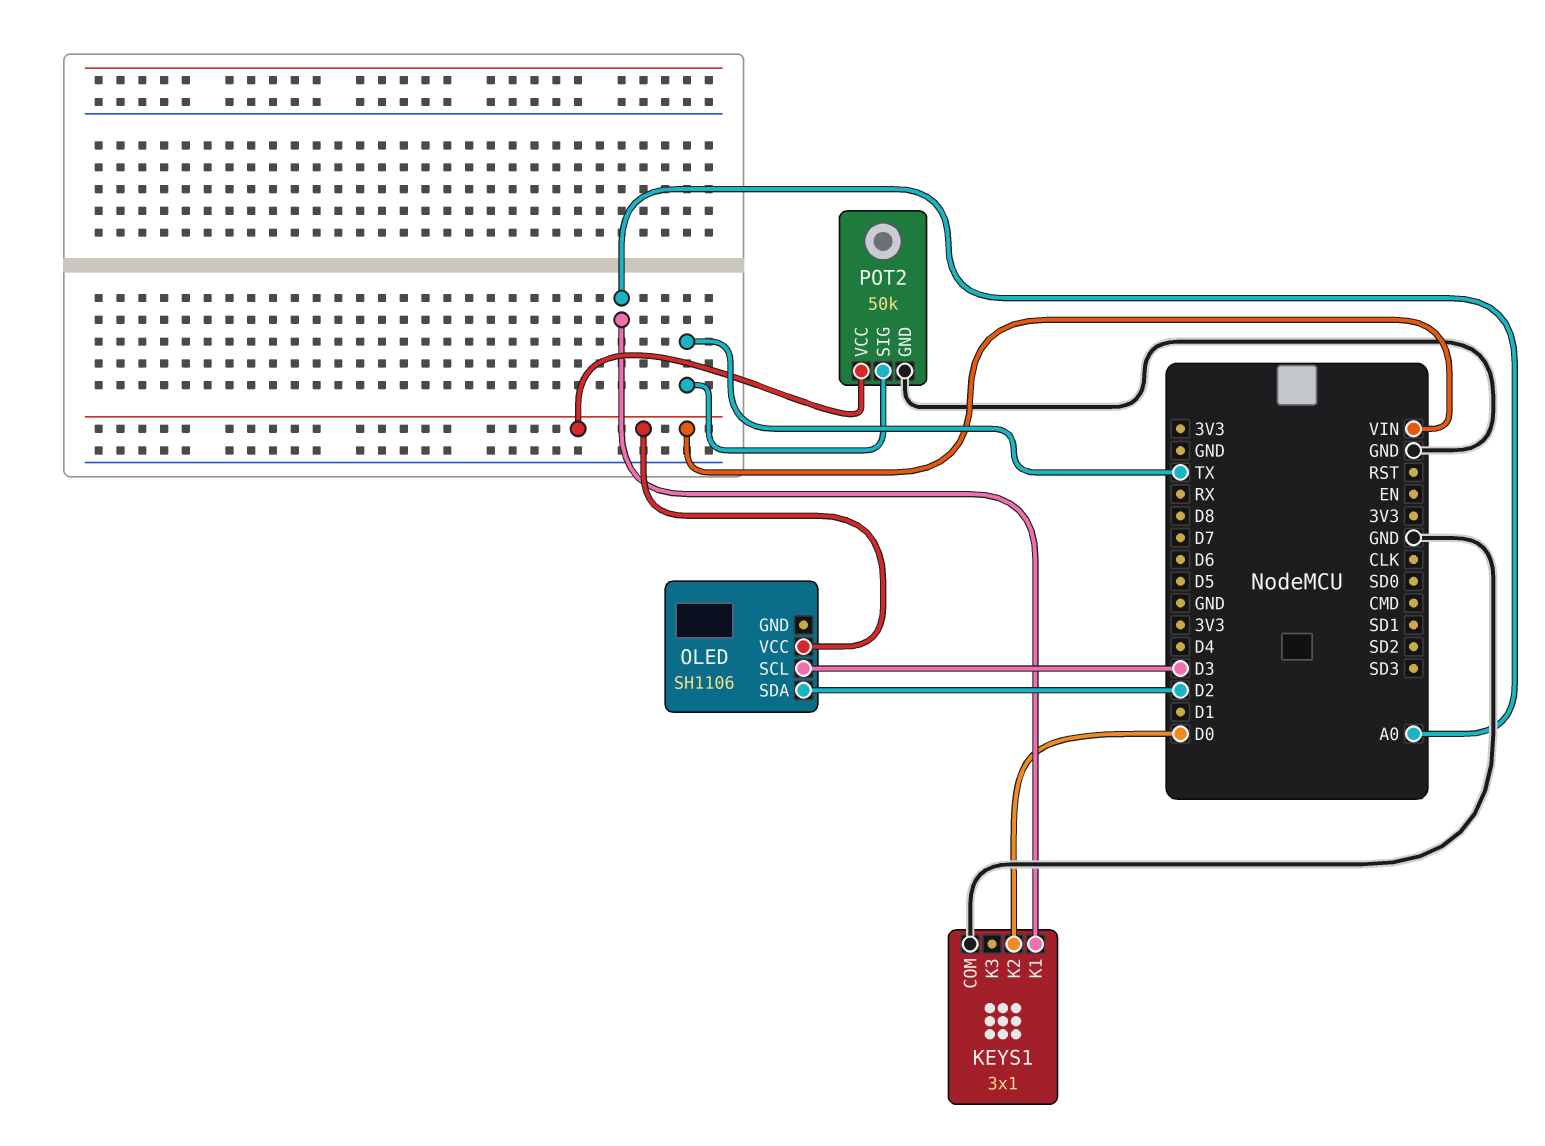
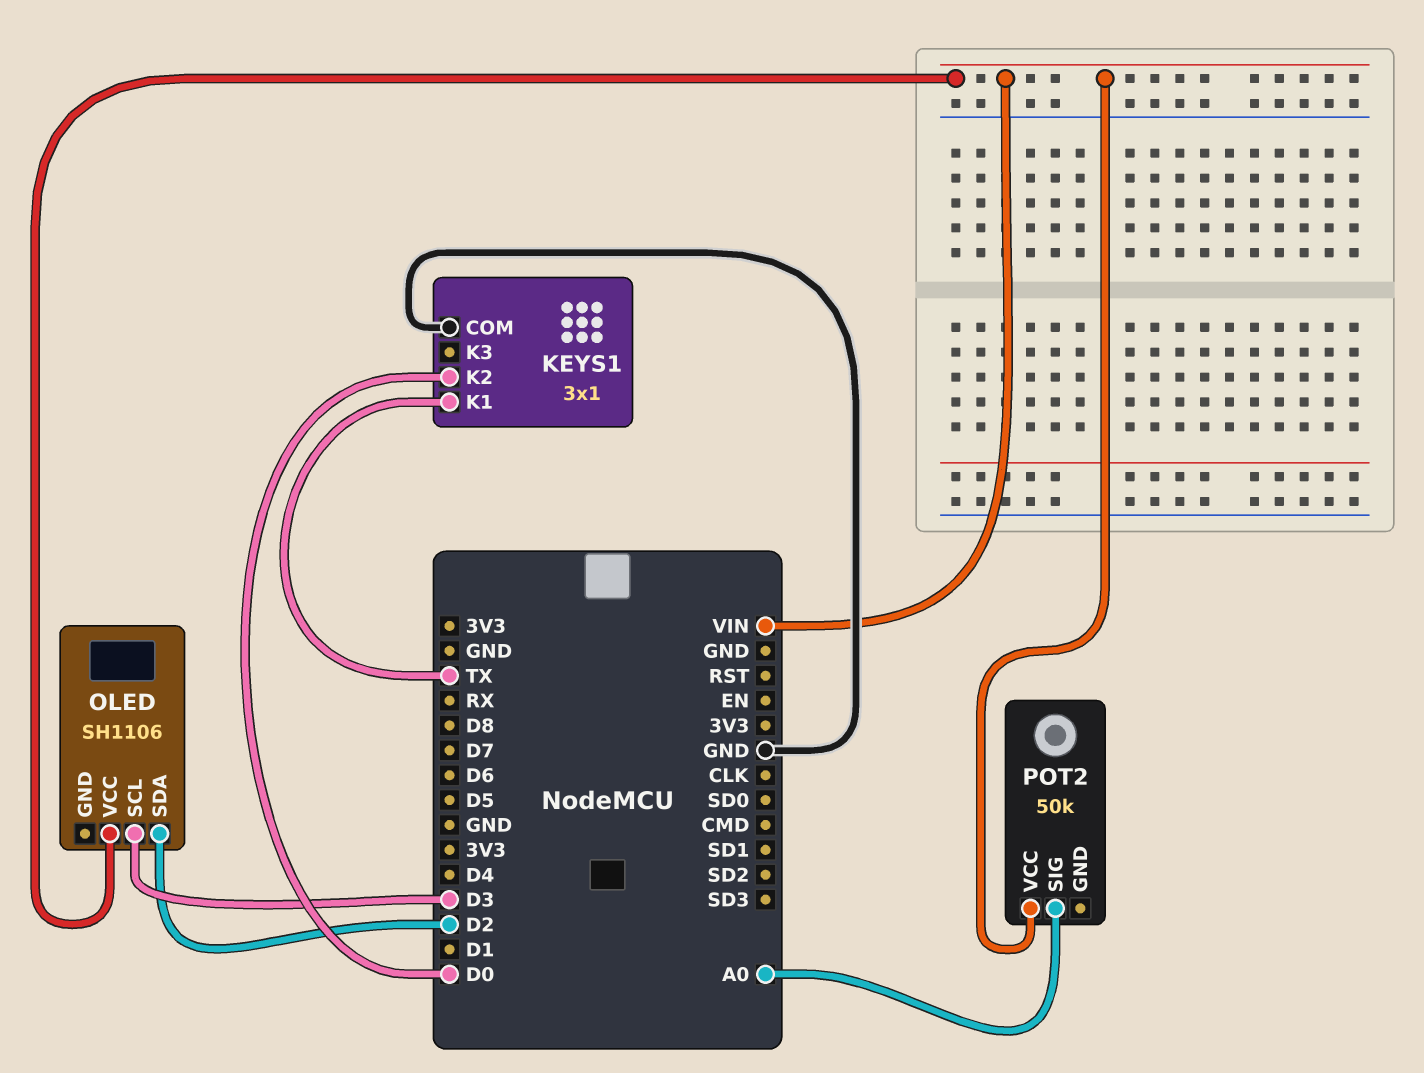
KEYS1 pin K1: A0 -> TX
POT2 pin GND: GND -> none
POT2 pin SIG: TX -> A0

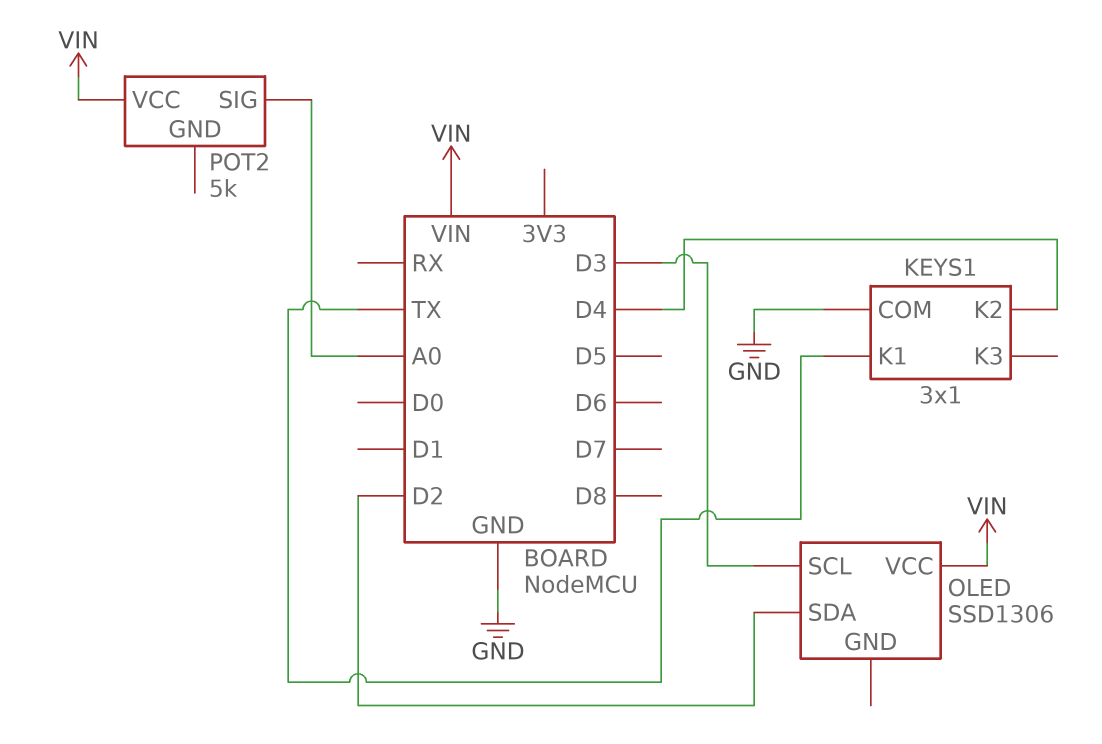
KEYS1 pin K2: D0 -> D4
OLED: SH1106 -> SSD1306
POT2: 50k -> 5k

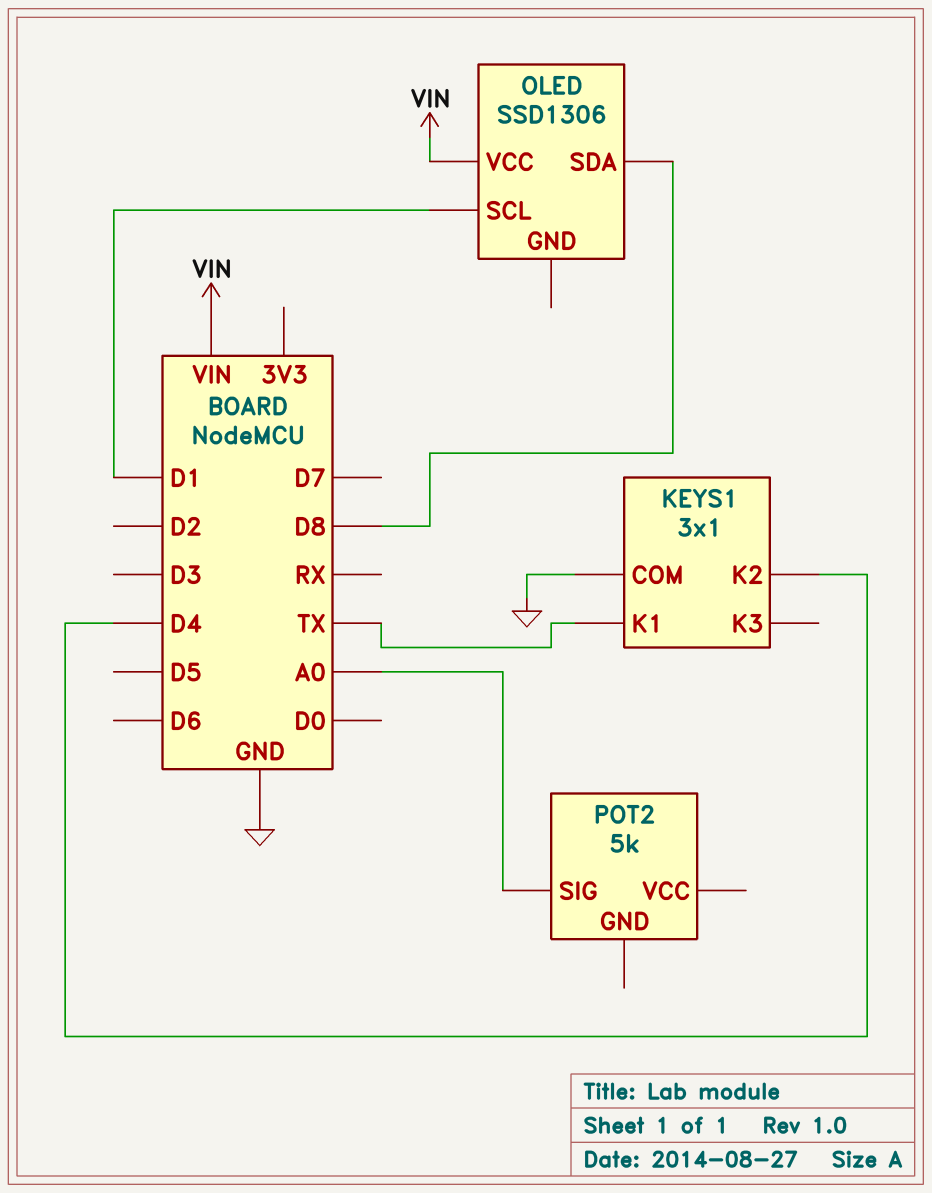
OLED pin SCL: D3 -> D1
OLED pin SDA: D2 -> D8
POT2 pin VCC: VIN -> none

